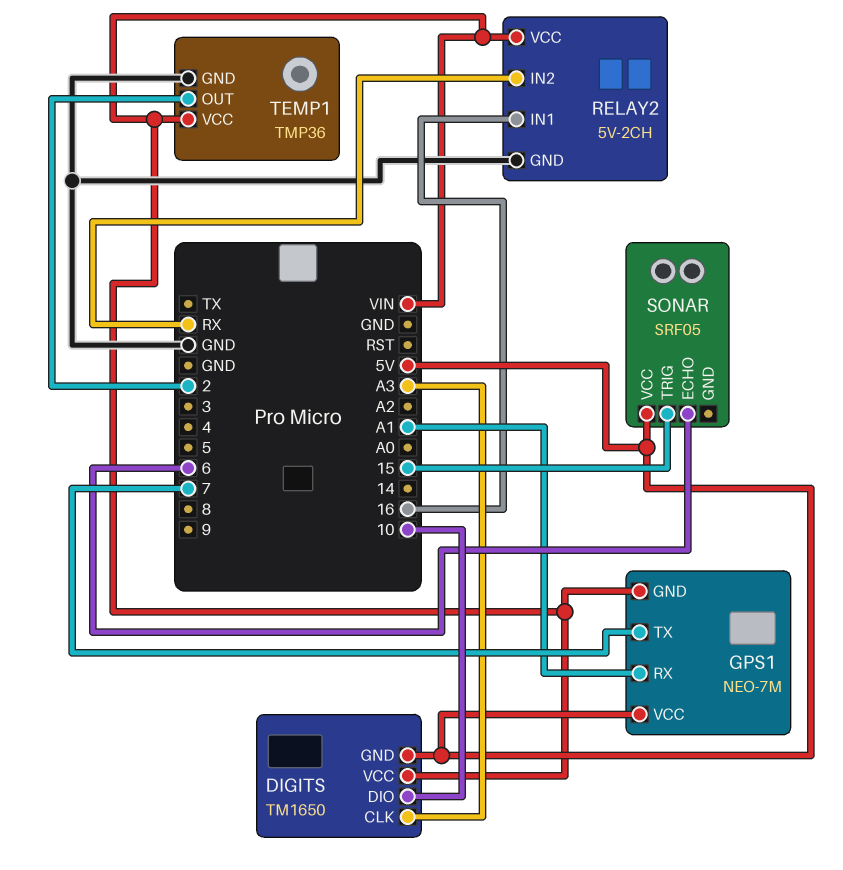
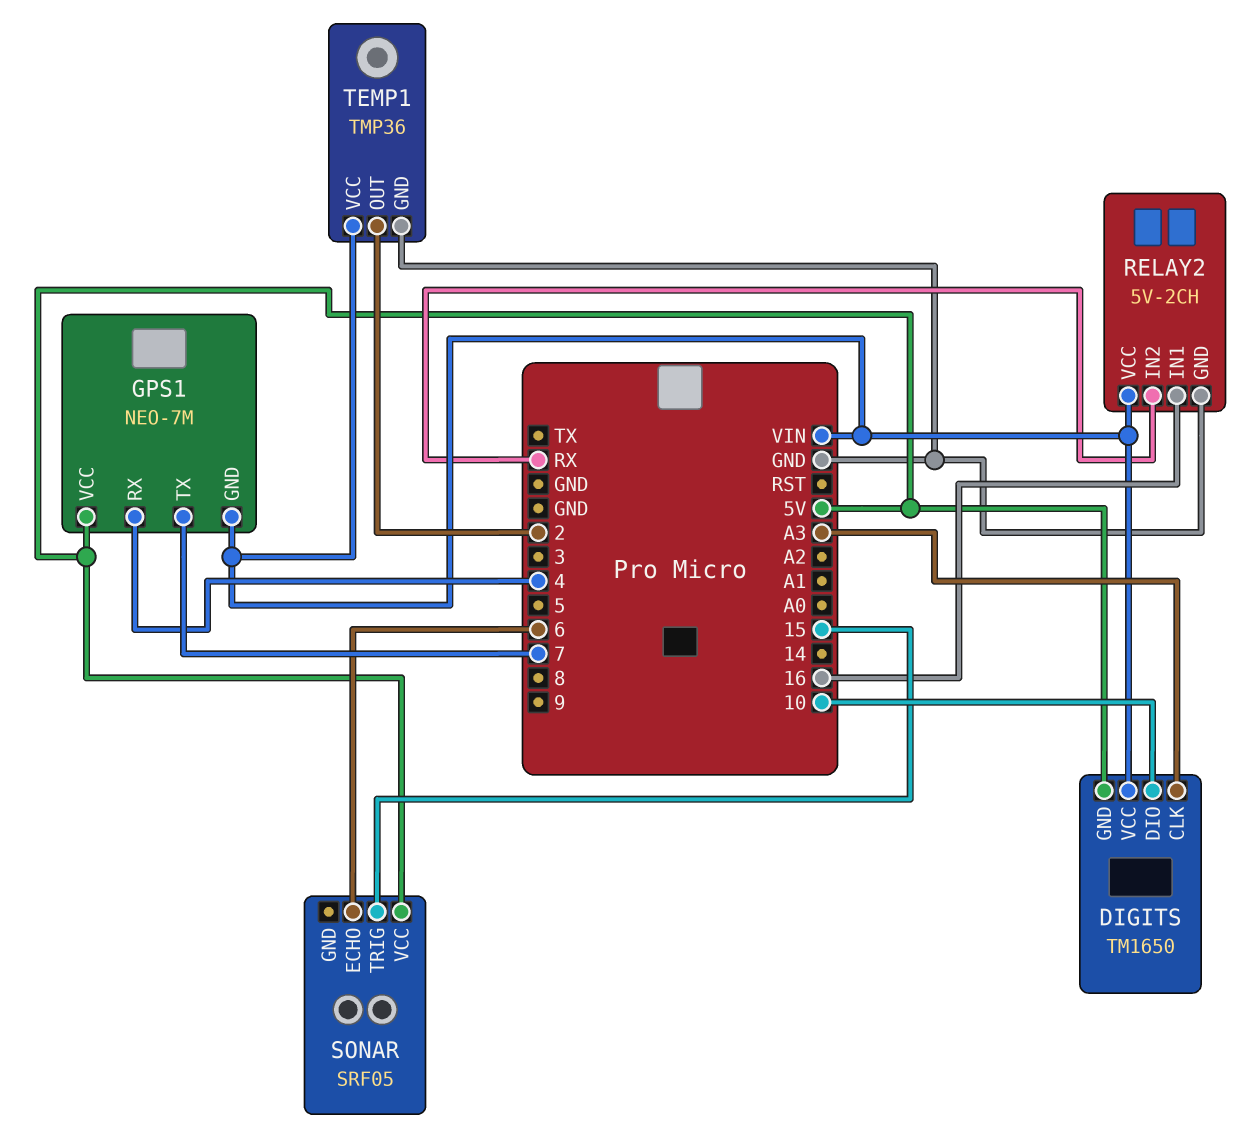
GPS1 pin RX: A1 -> 4

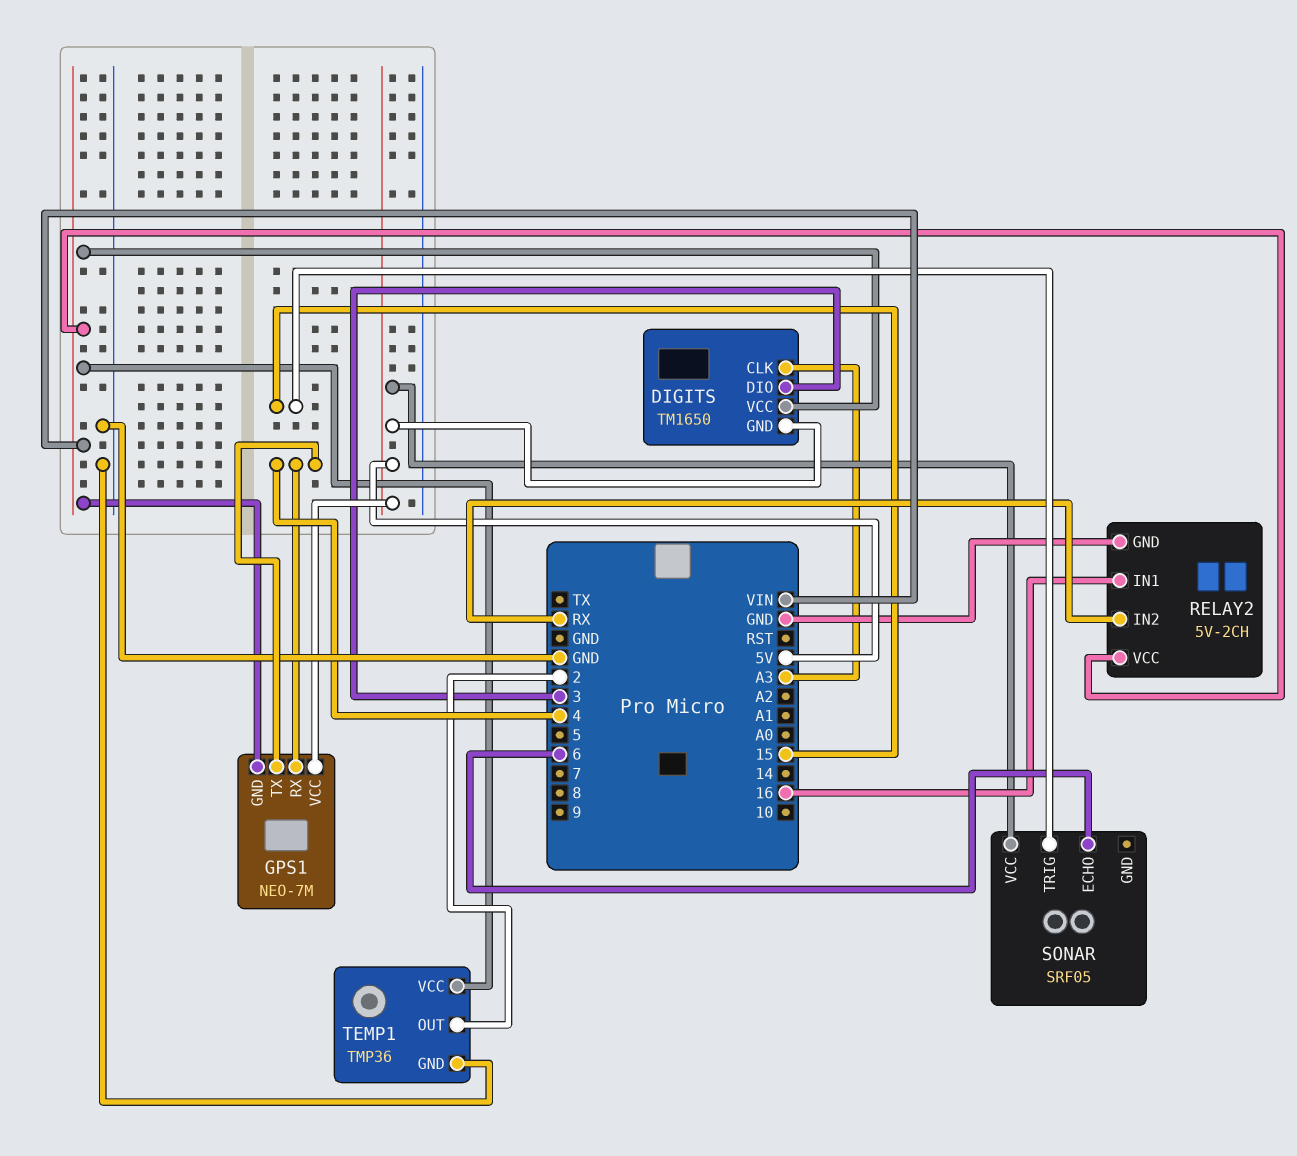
DIGITS pin DIO: 10 -> 3
GPS1 pin TX: 7 -> 4

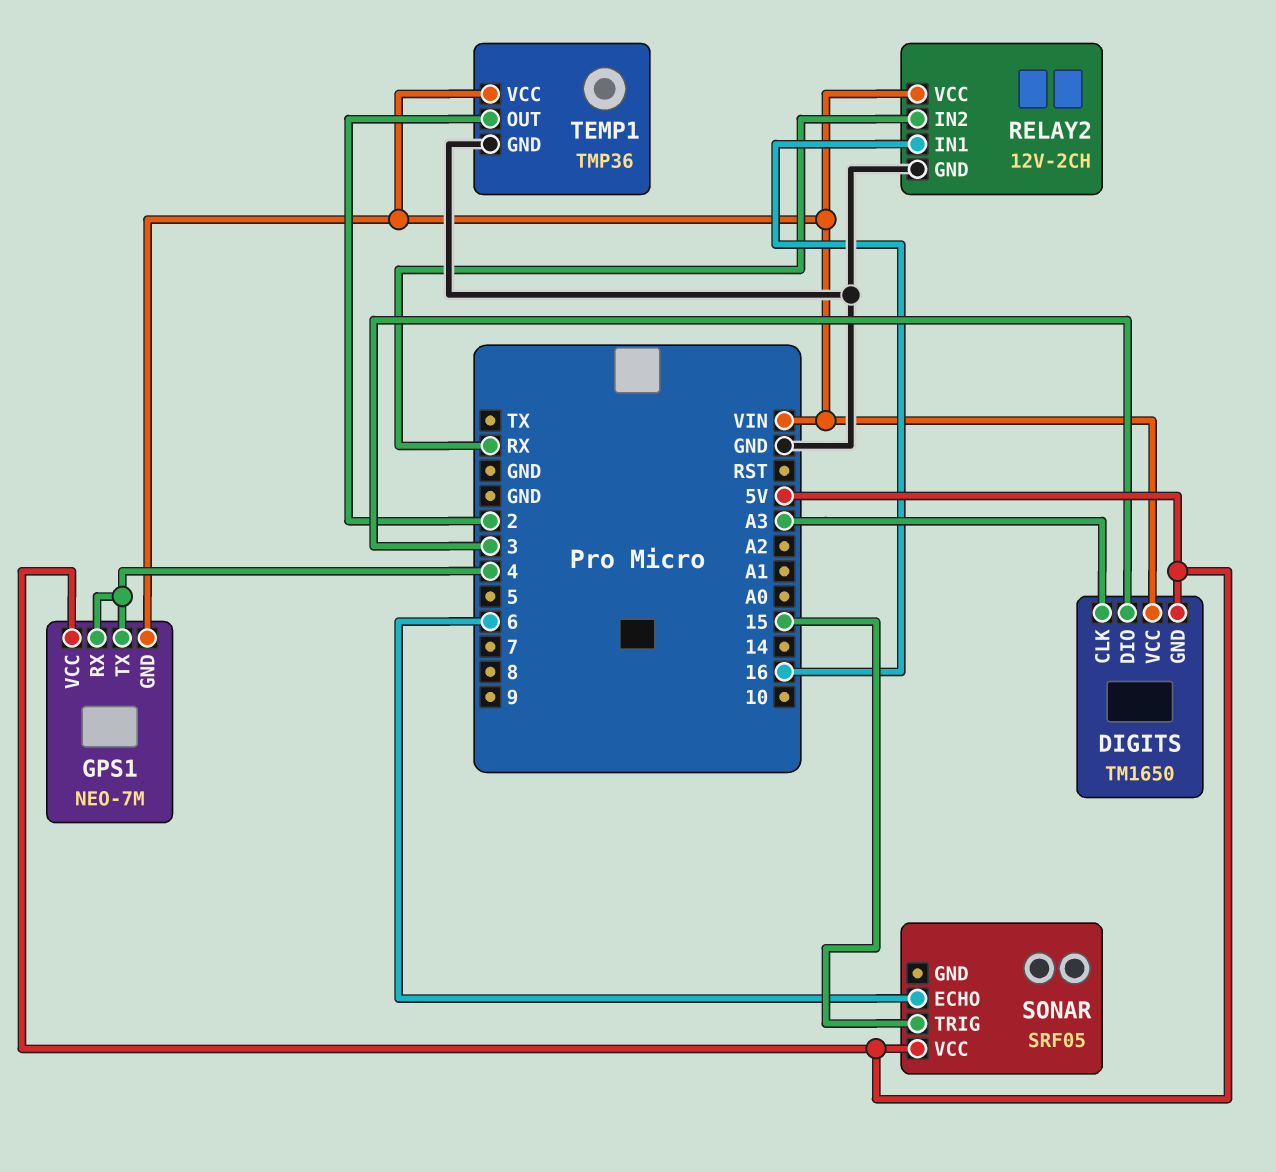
RELAY2: 5V-2CH -> 12V-2CH

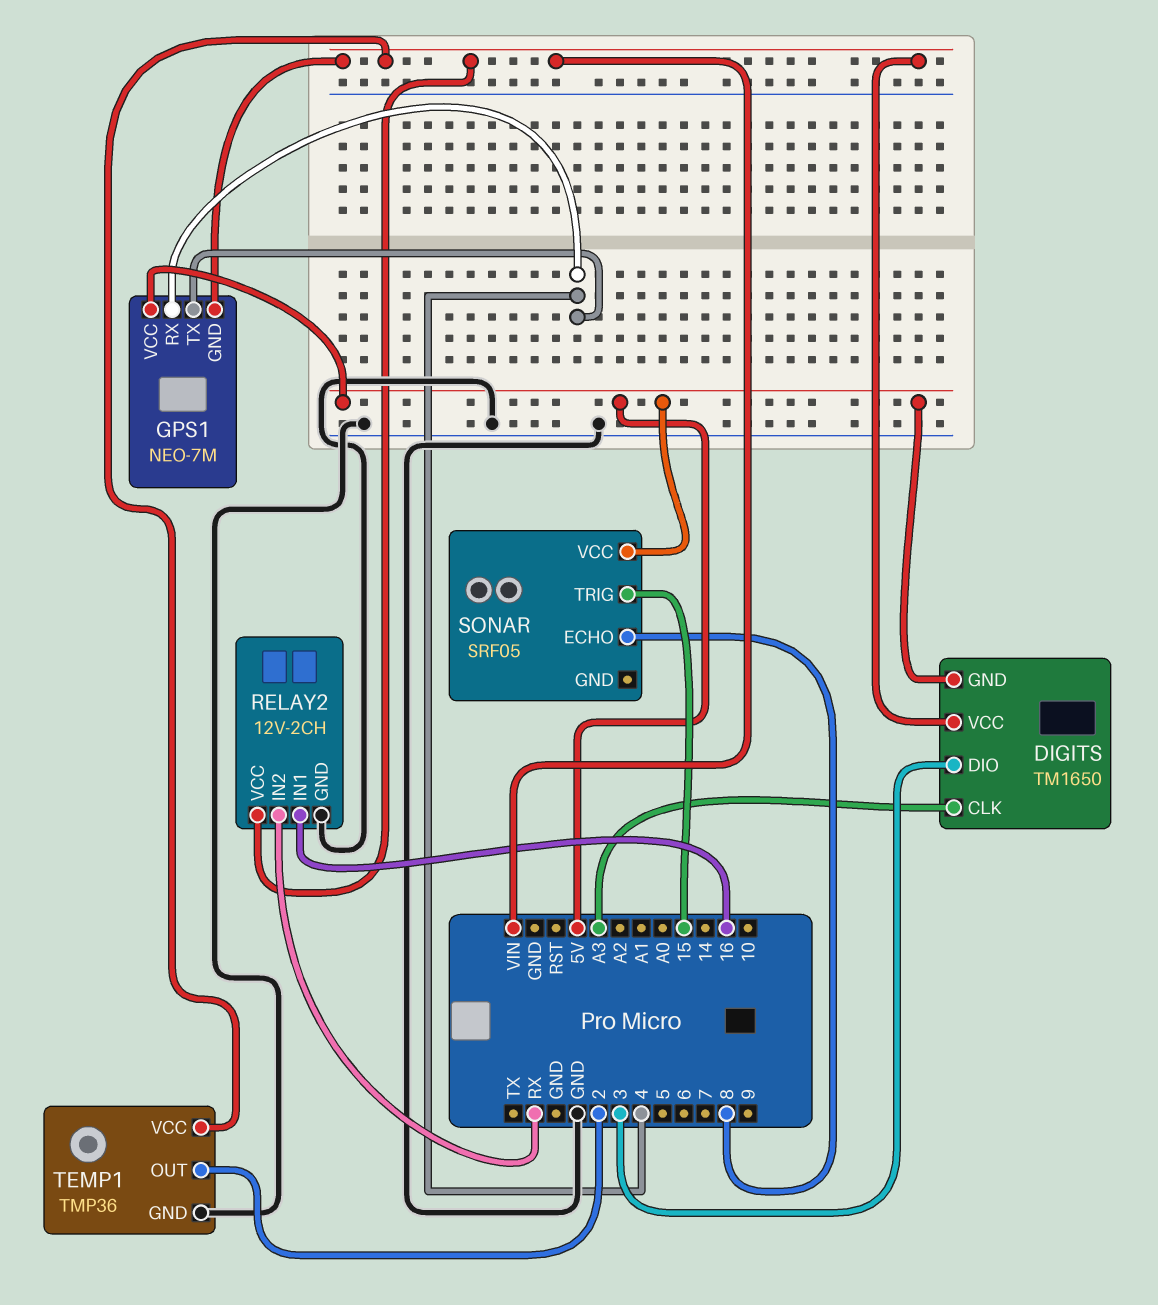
SONAR pin ECHO: 6 -> 8

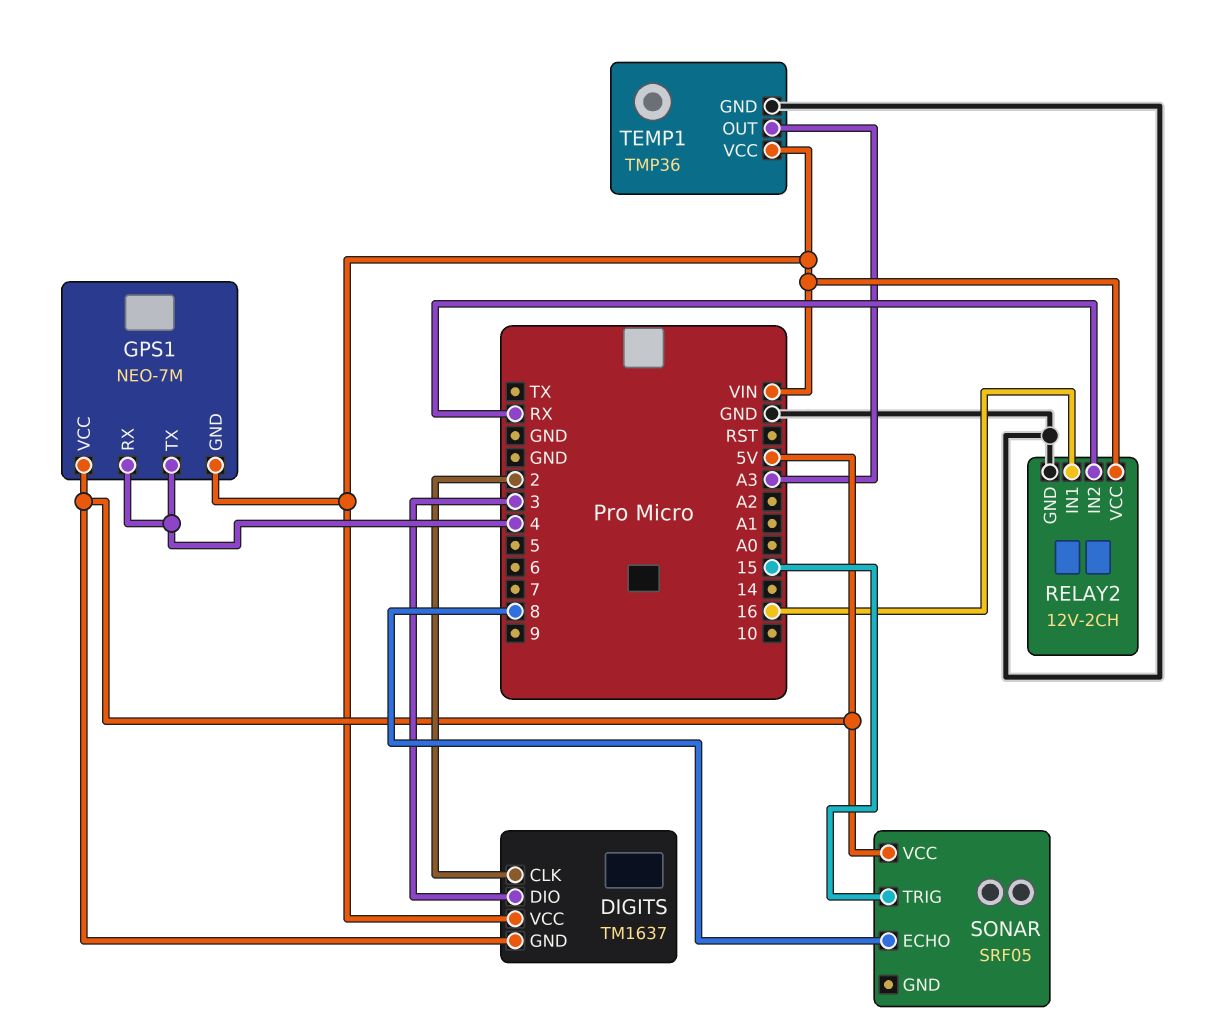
DIGITS: TM1650 -> TM1637
DIGITS pin CLK: A3 -> 2
TEMP1 pin OUT: 2 -> A3

